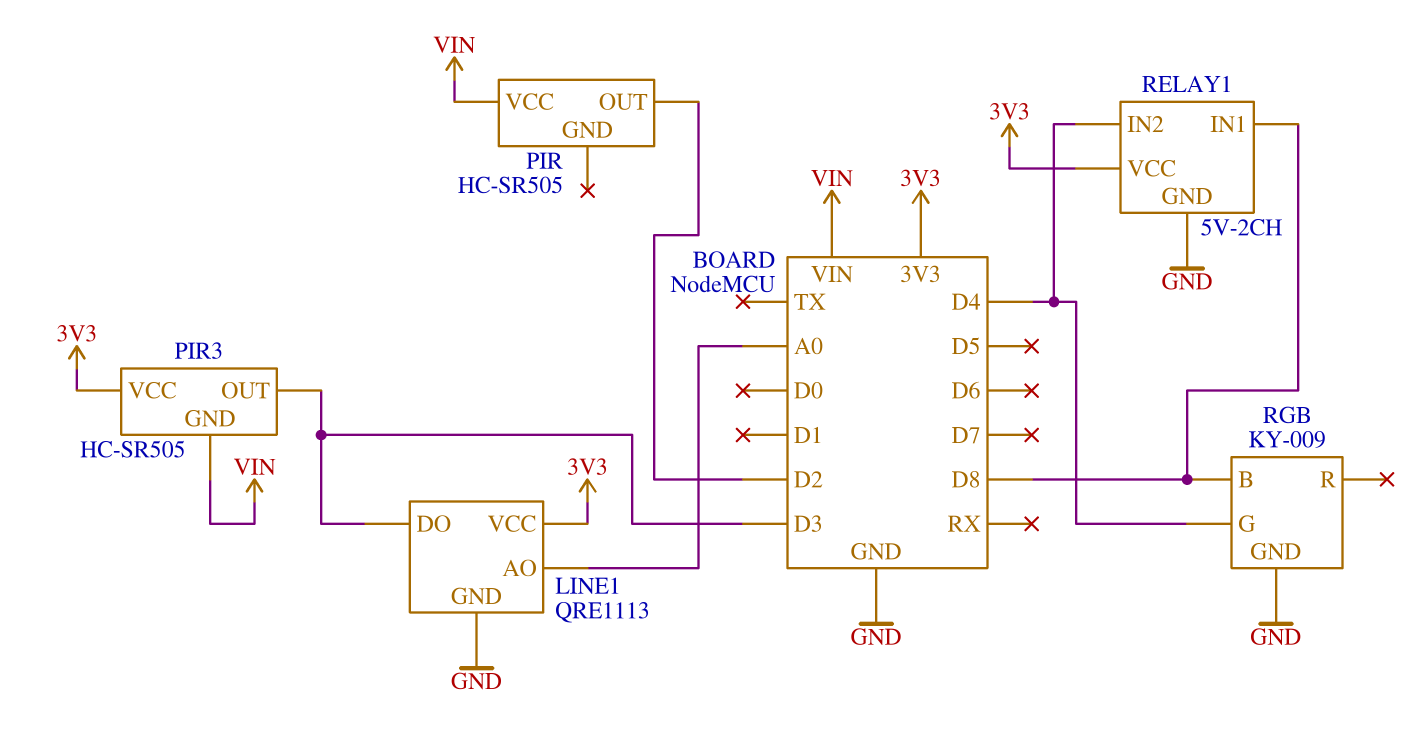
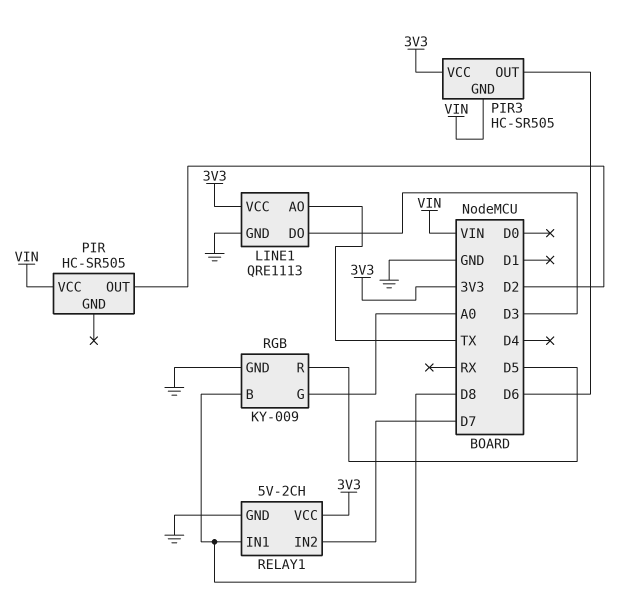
LINE1 pin AO: A0 -> TX
PIR3 pin OUT: D3 -> D6
RELAY1 pin IN2: D4 -> D7
RGB pin G: D4 -> A0
RGB pin R: none -> D5

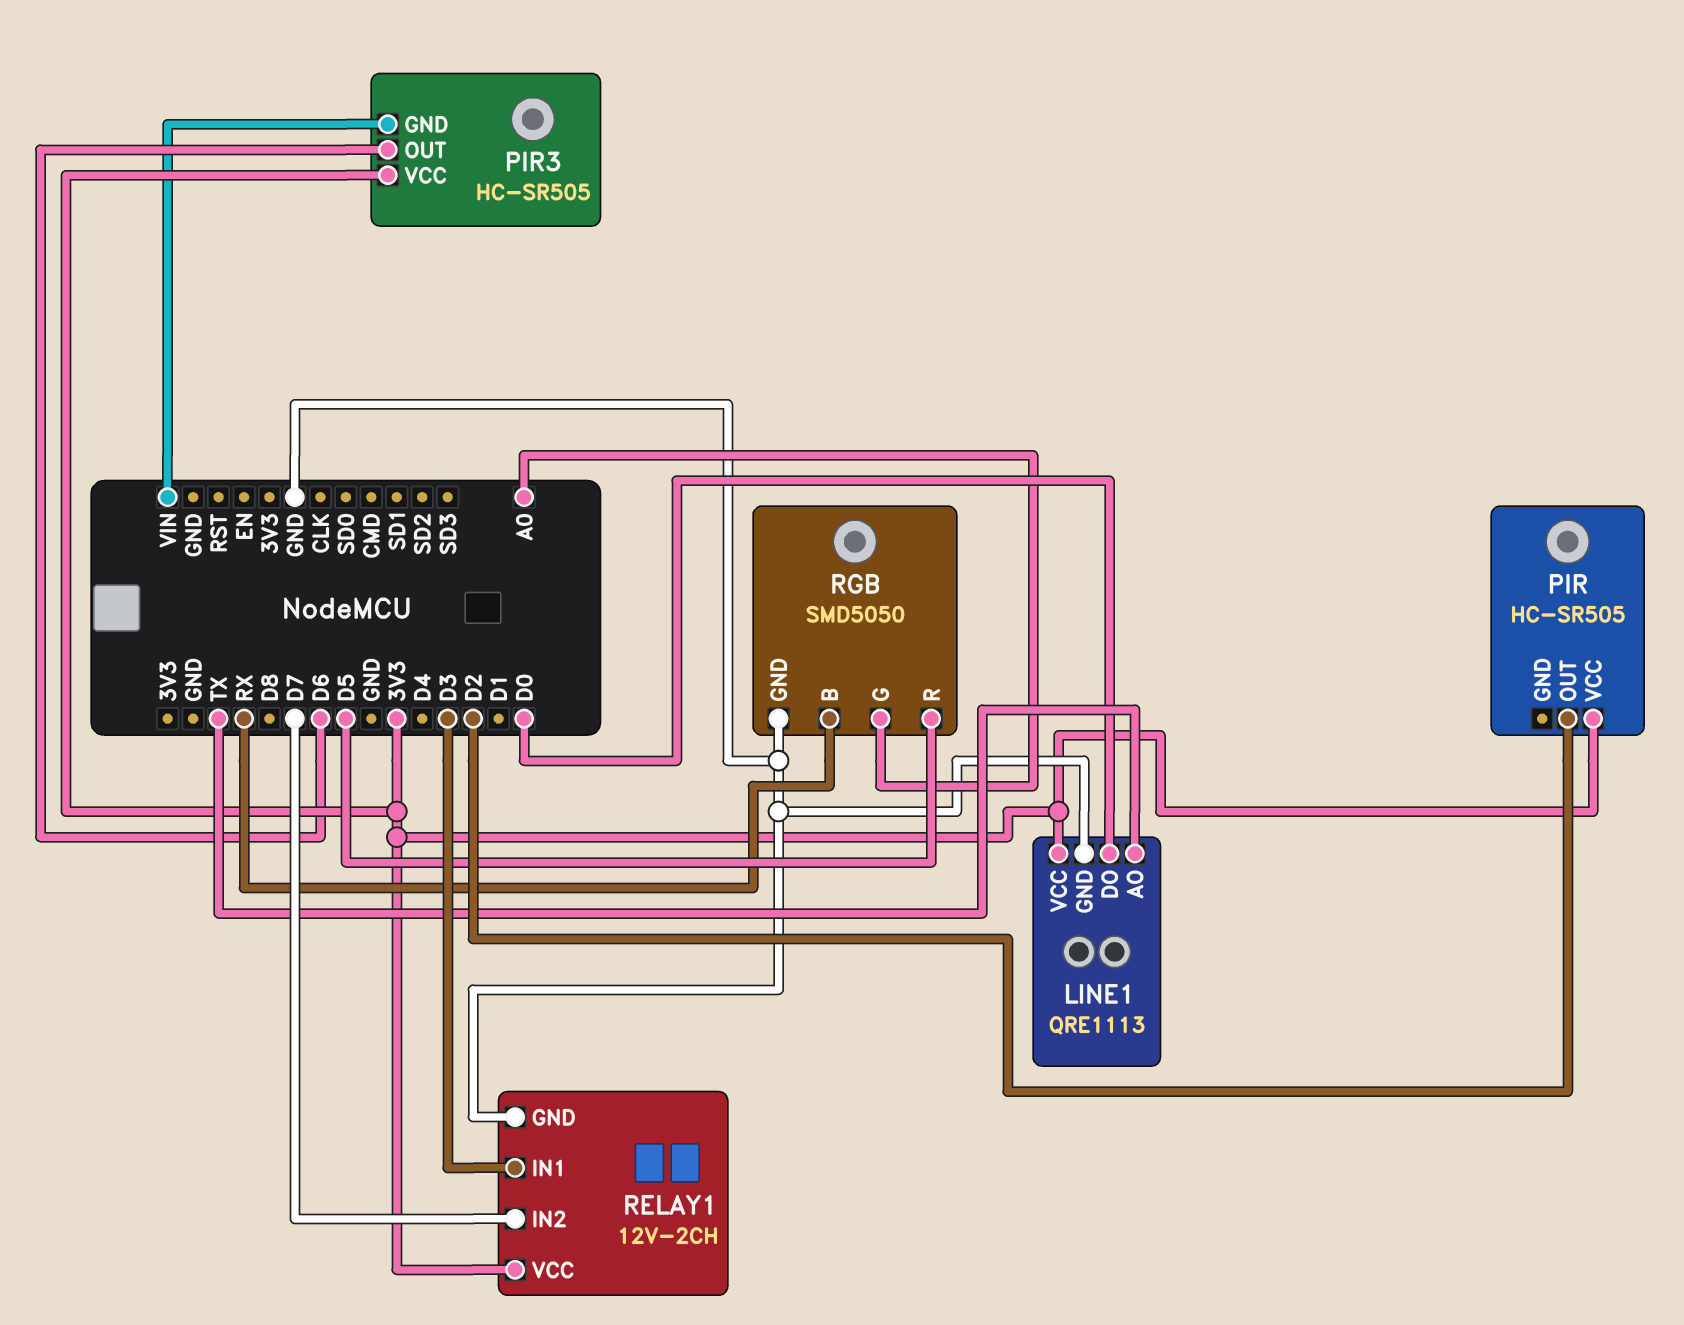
LINE1 pin DO: D3 -> D0
PIR pin VCC: VIN -> 3V3
RELAY1: 5V-2CH -> 12V-2CH
RELAY1 pin IN1: D8 -> D3
RGB: KY-009 -> SMD5050
RGB pin B: D8 -> RX

